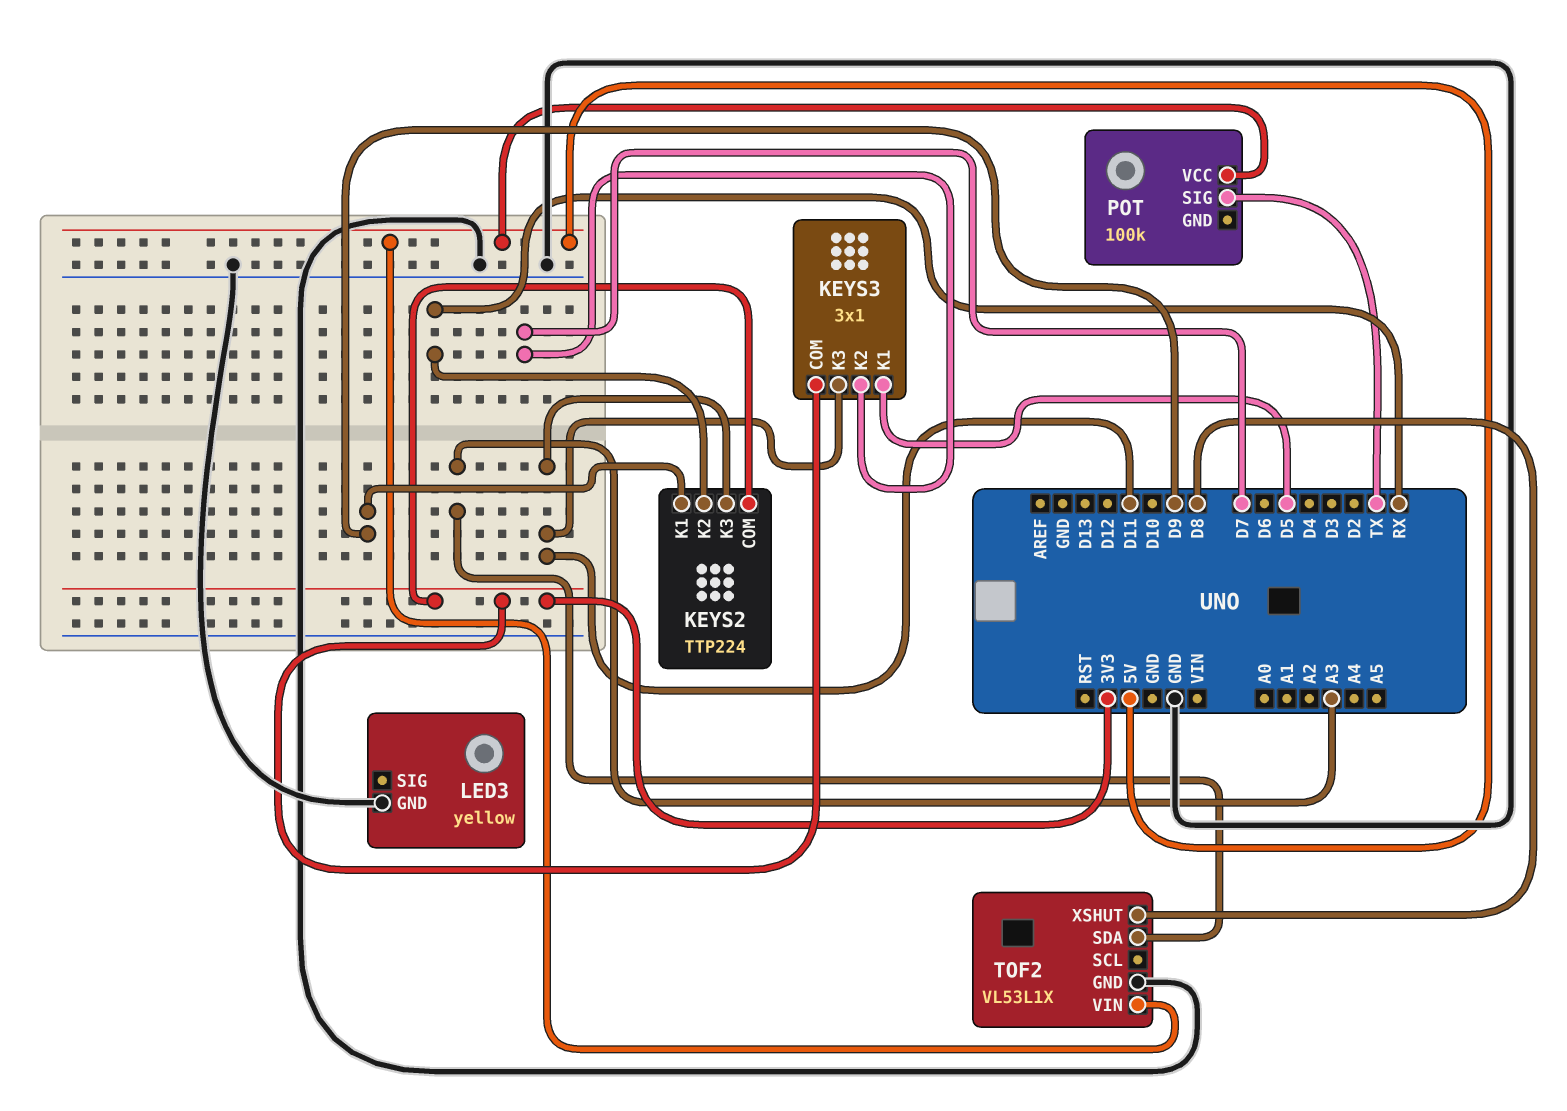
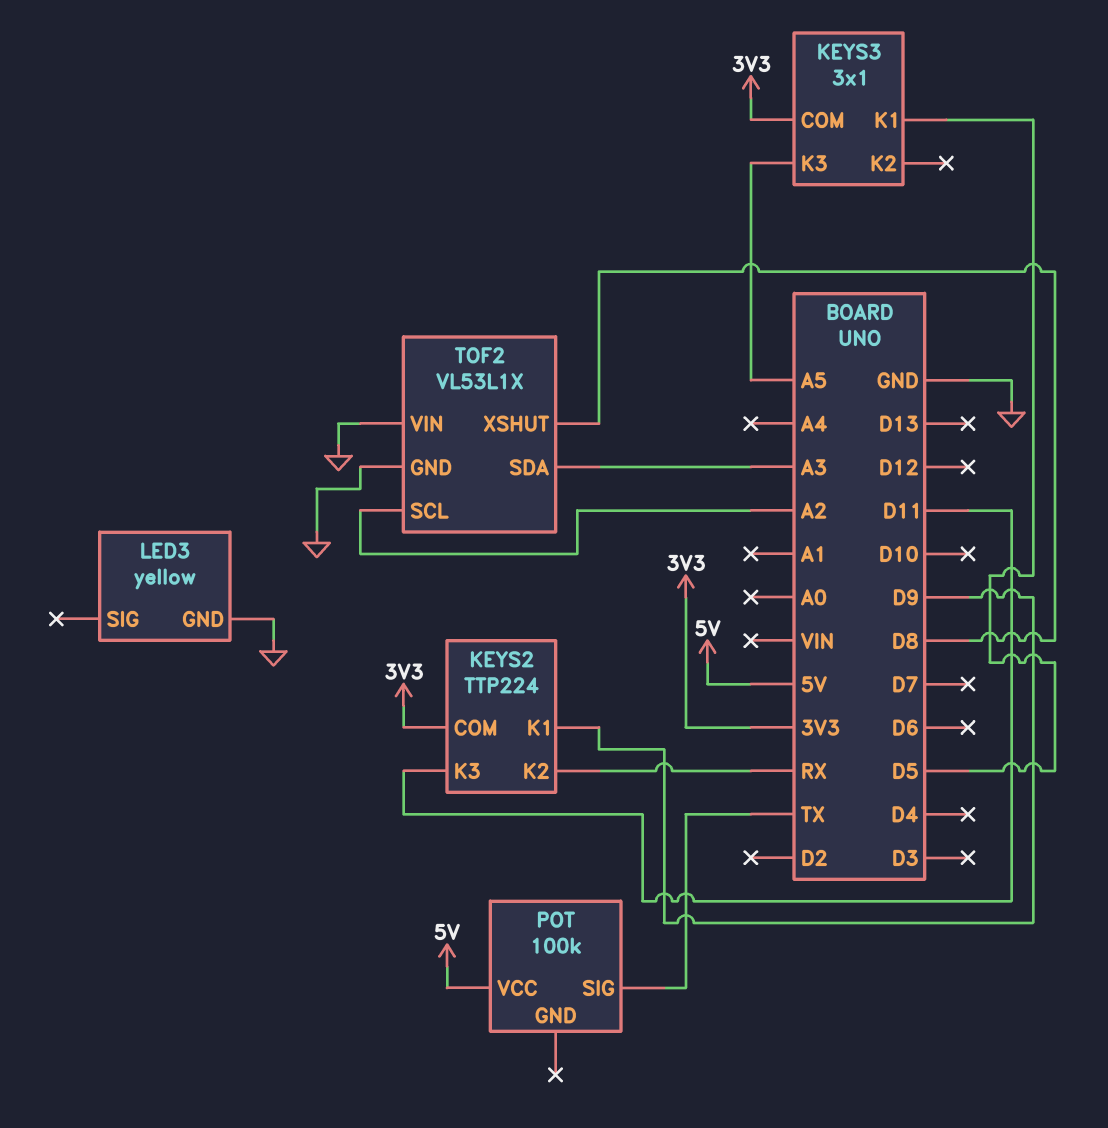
KEYS3 pin K2: D7 -> none
KEYS3 pin K3: D11 -> A5
TOF2 pin SCL: none -> A2
TOF2 pin VIN: 5V -> GND

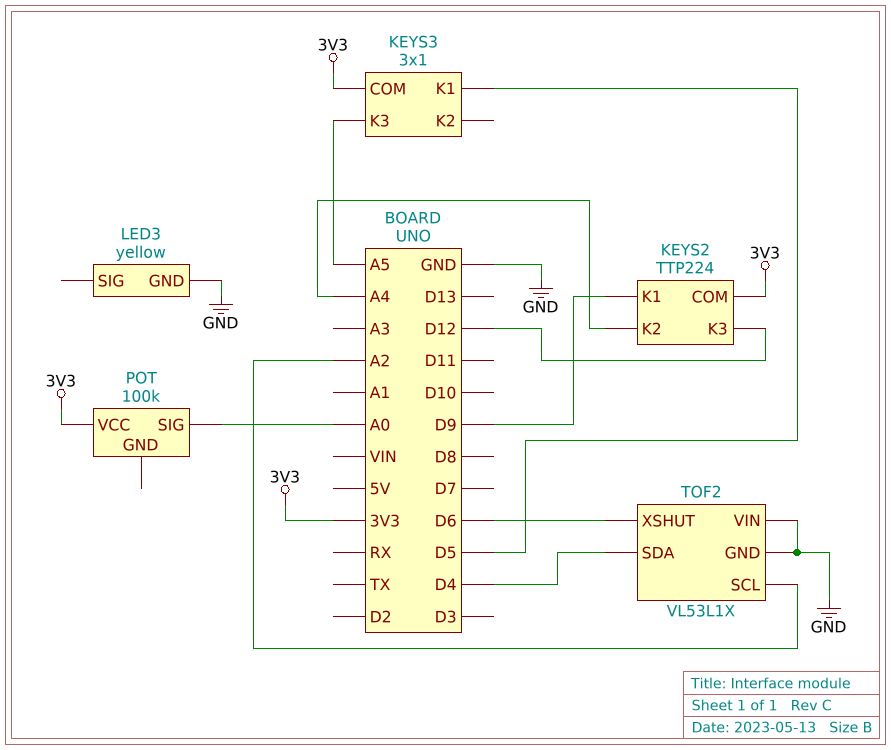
KEYS2 pin K2: RX -> A4
KEYS2 pin K3: D11 -> D12
POT pin SIG: TX -> A0
POT pin VCC: 5V -> 3V3
TOF2 pin SDA: A3 -> D4
TOF2 pin XSHUT: D8 -> D6

